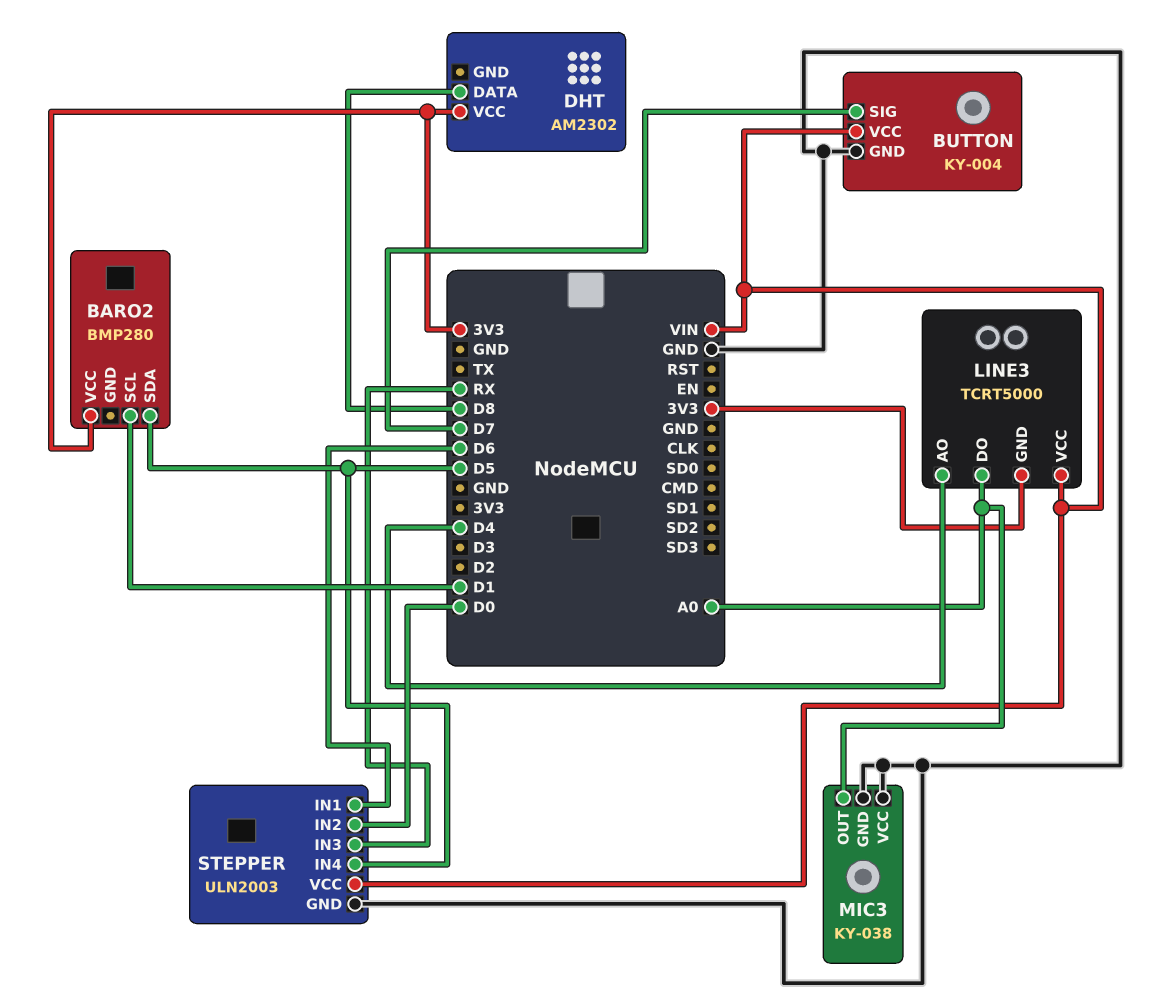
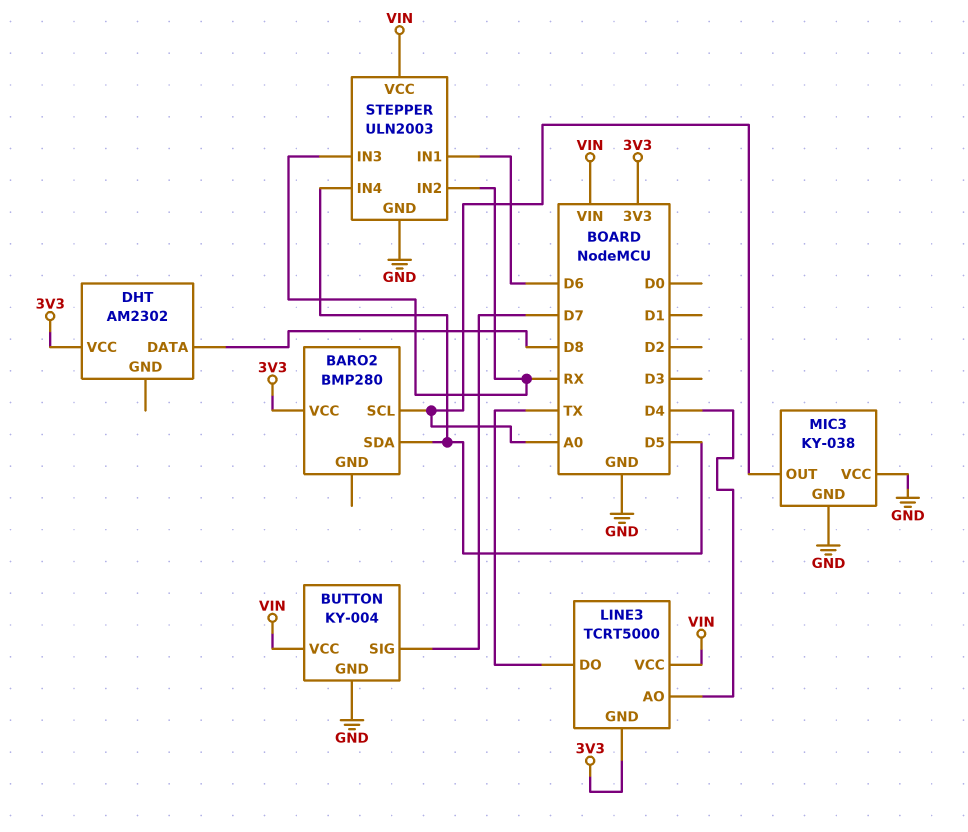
BARO2 pin SCL: D1 -> A0
LINE3 pin DO: A0 -> TX
STEPPER pin IN2: D0 -> RX

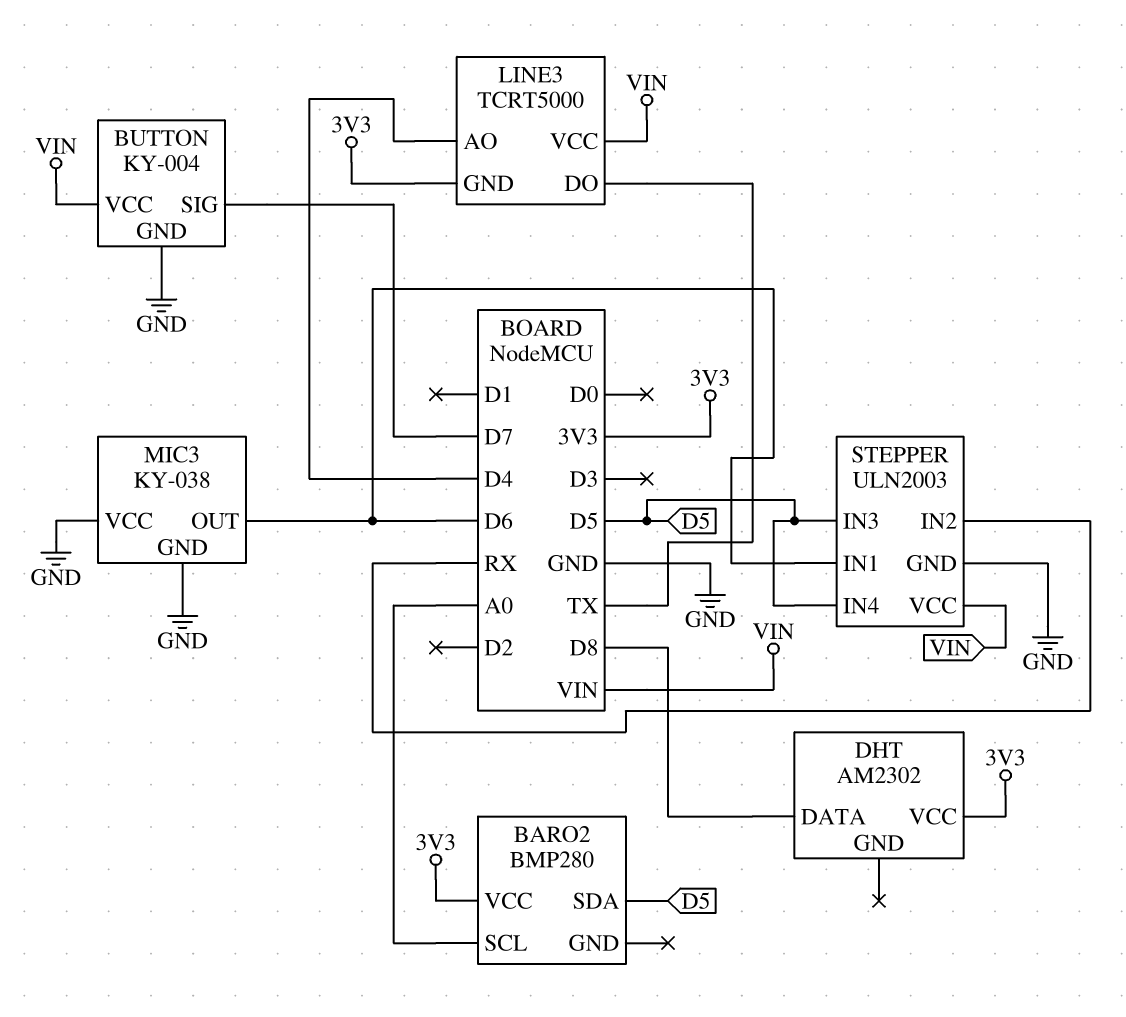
MIC3 pin OUT: A0 -> D6
STEPPER pin IN3: RX -> D5

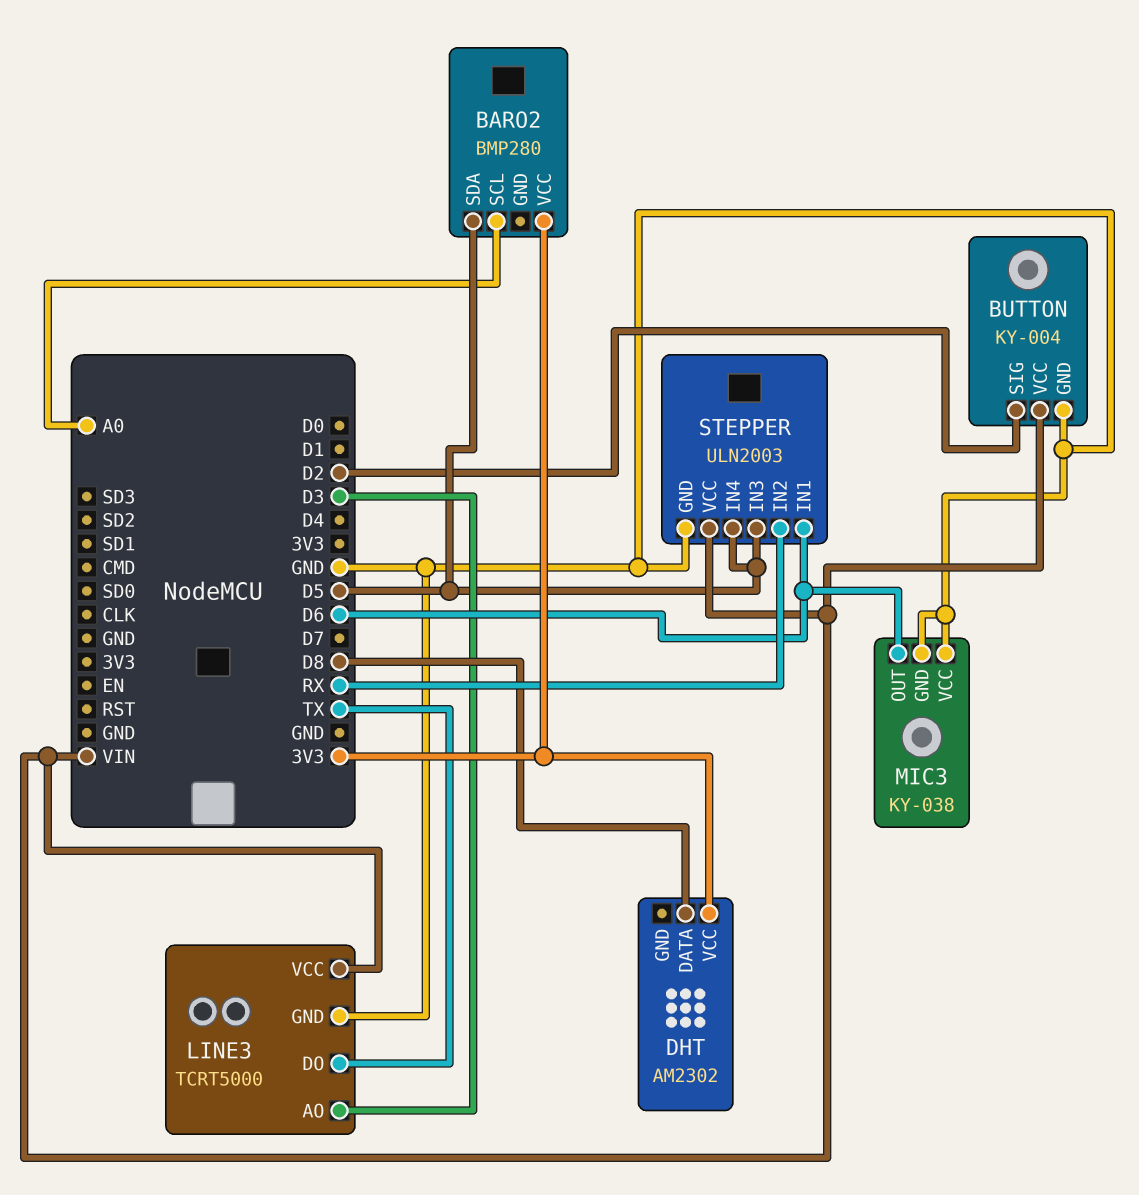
BUTTON pin SIG: D7 -> D2
LINE3 pin AO: D4 -> D3
LINE3 pin GND: 3V3 -> GND

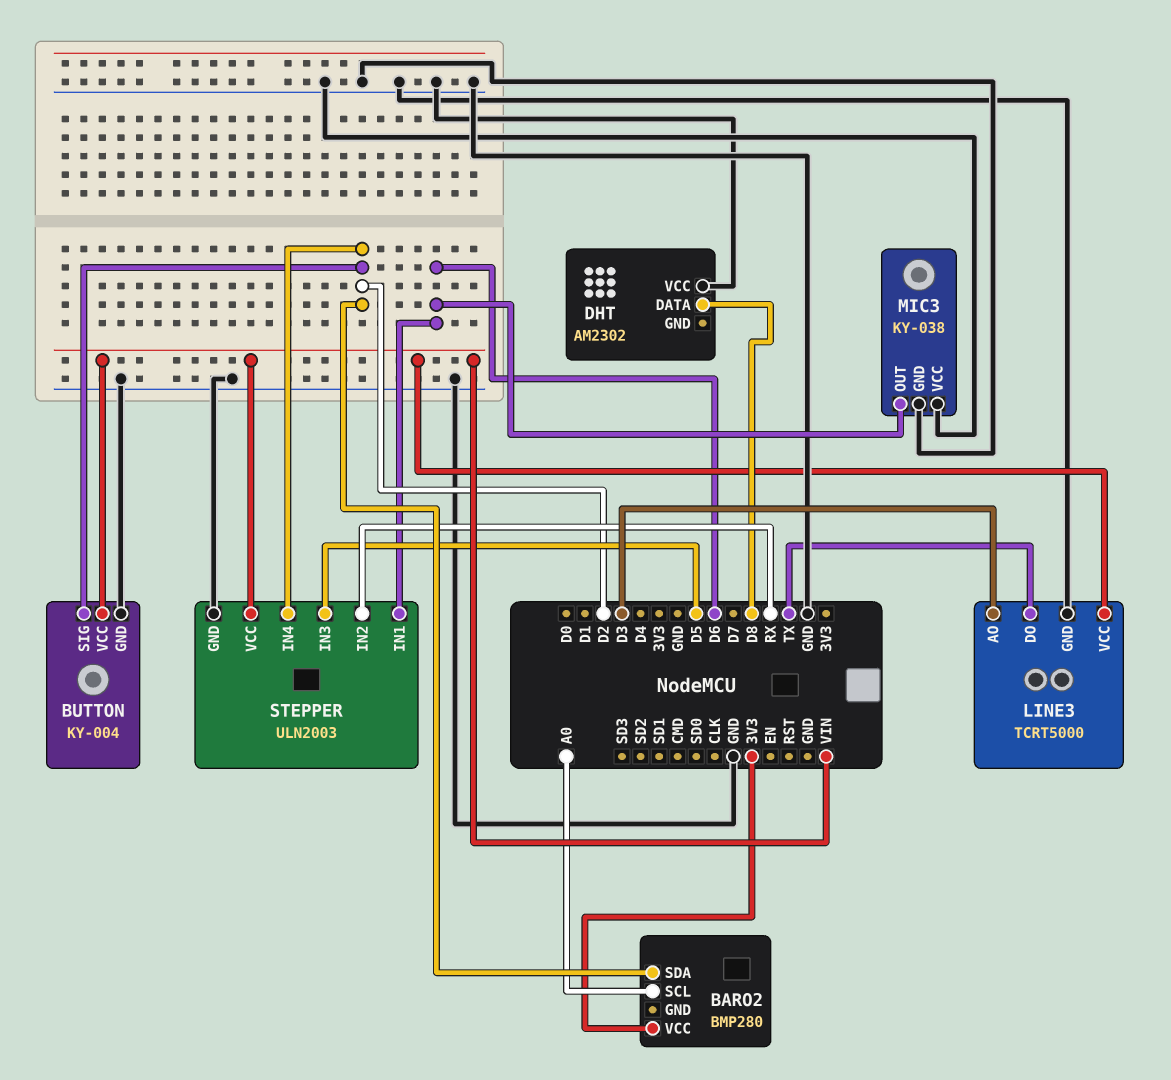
BARO2 pin SDA: D5 -> D2
DHT pin VCC: 3V3 -> GND
STEPPER pin IN4: D5 -> D2

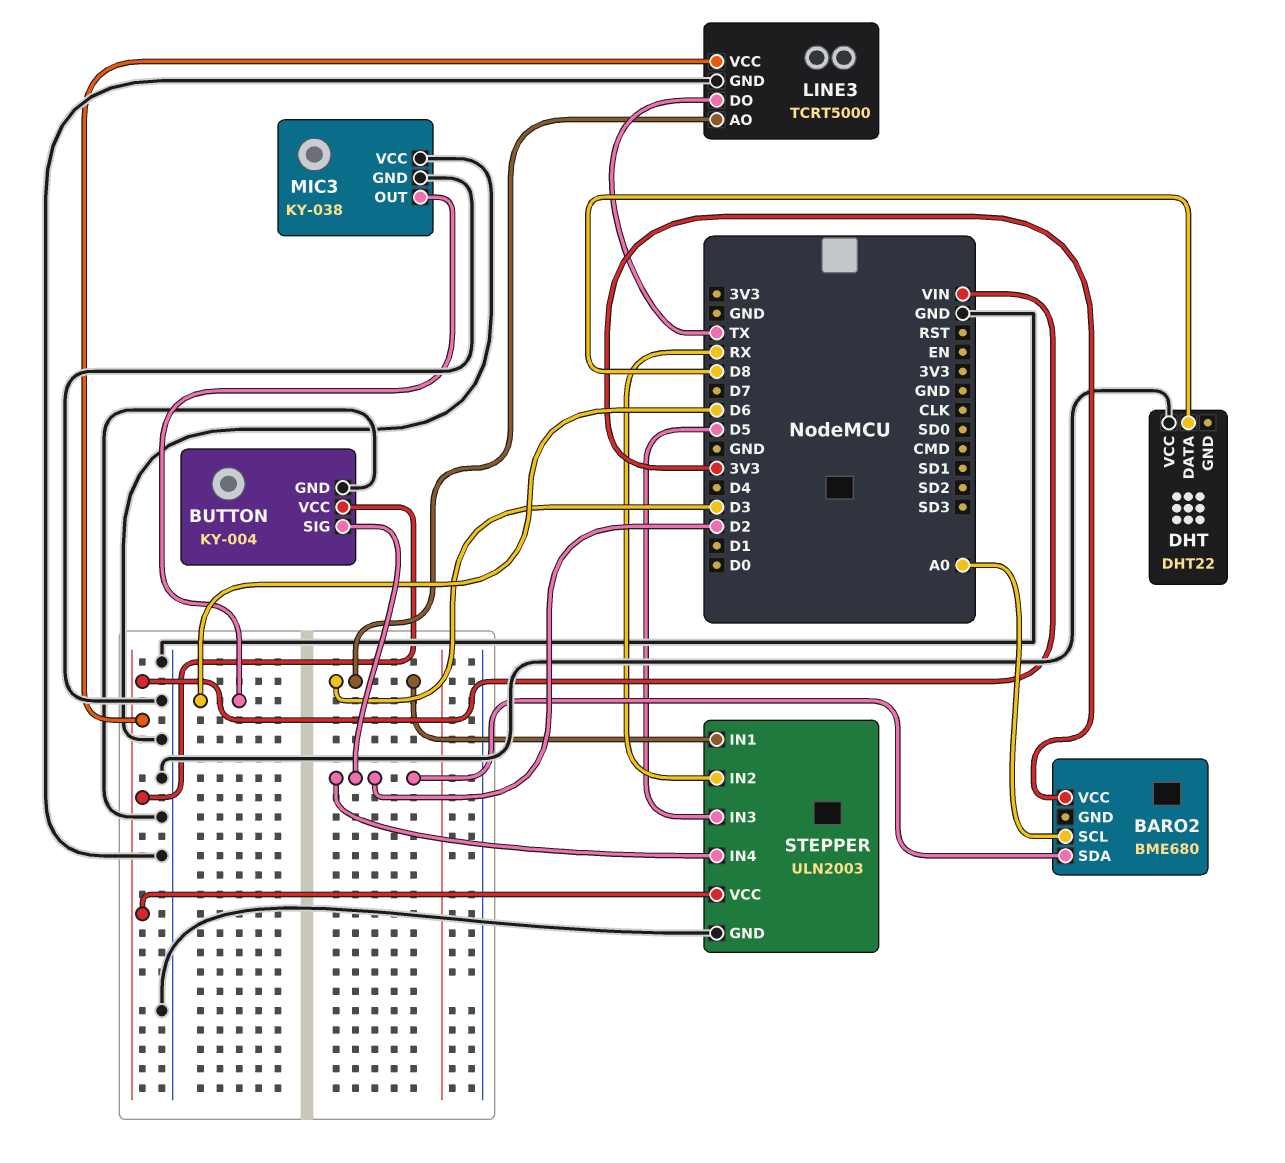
BARO2: BMP280 -> BME680
DHT: AM2302 -> DHT22
STEPPER pin IN1: D6 -> D3

